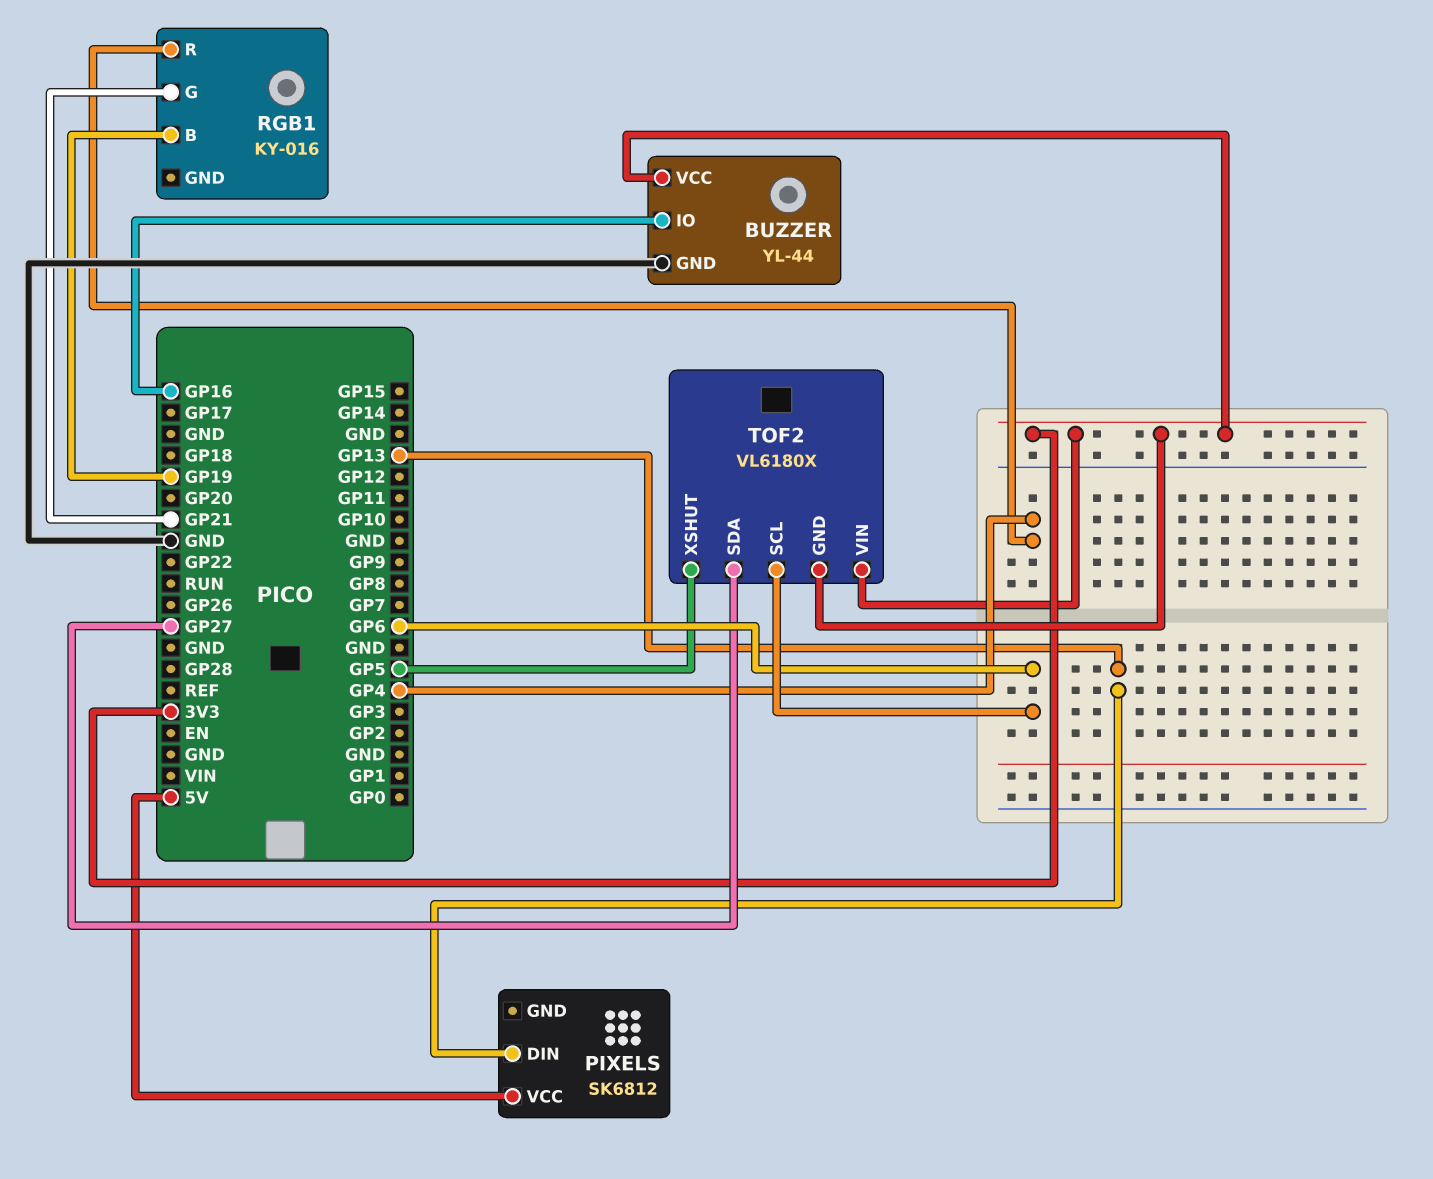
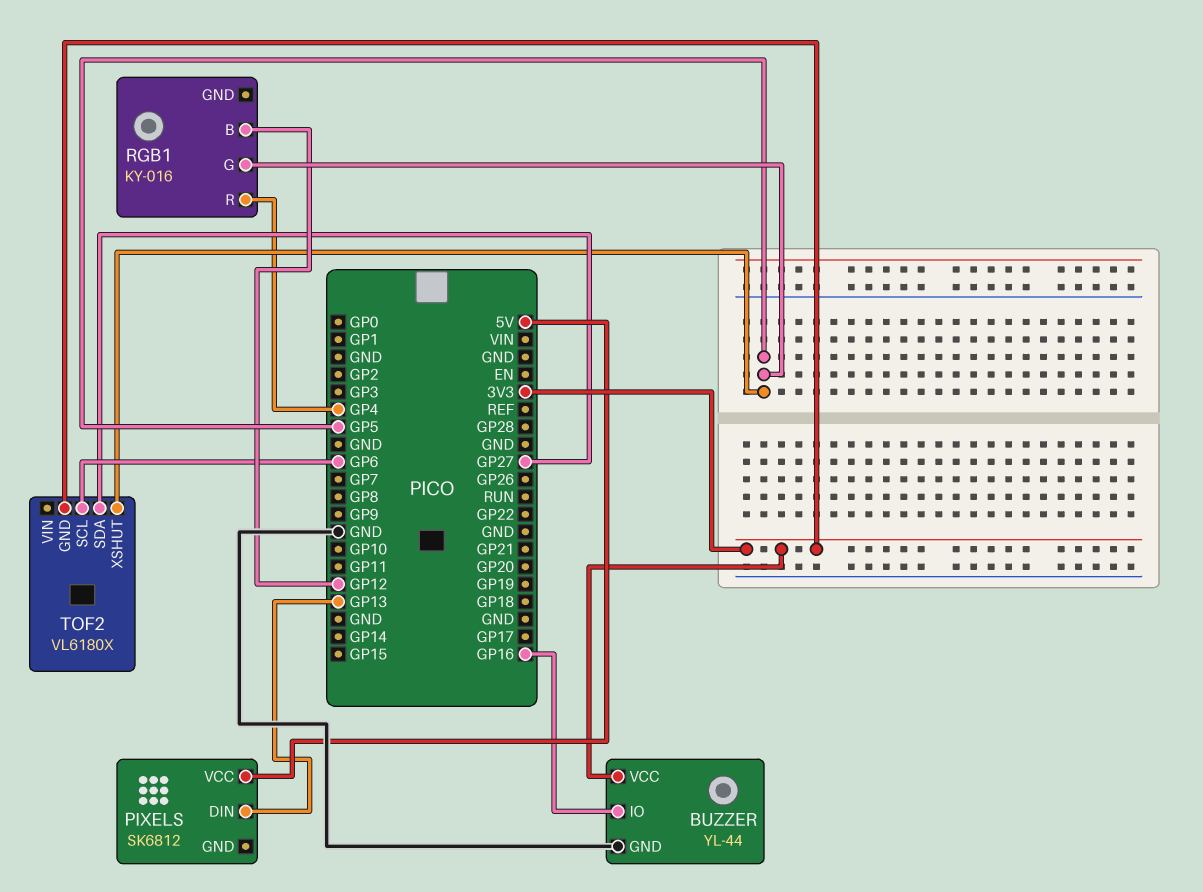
RGB1 pin B: GP19 -> GP12
RGB1 pin G: GP21 -> GP5
TOF2 pin VIN: 3V3 -> none

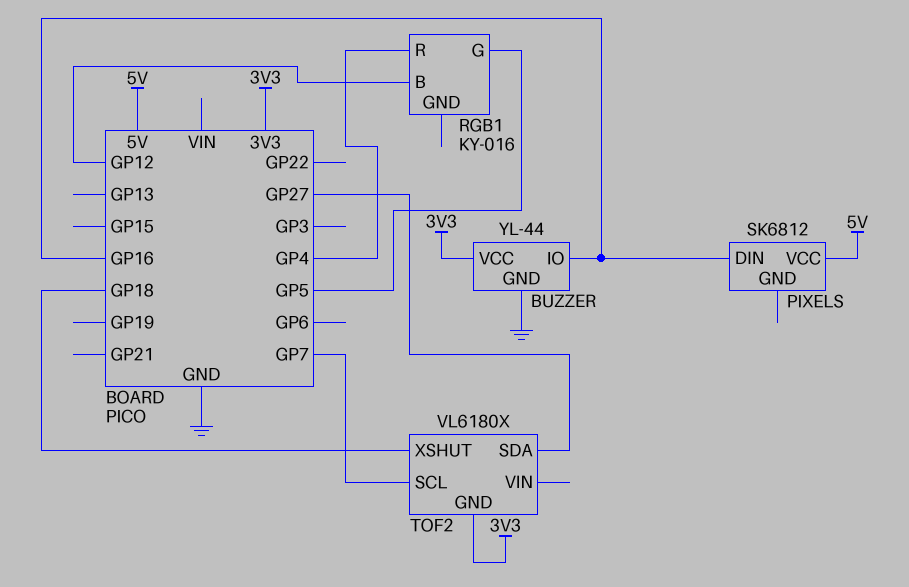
PIXELS pin DIN: GP13 -> GP16
TOF2 pin SCL: GP6 -> GP7
TOF2 pin XSHUT: GP5 -> GP18

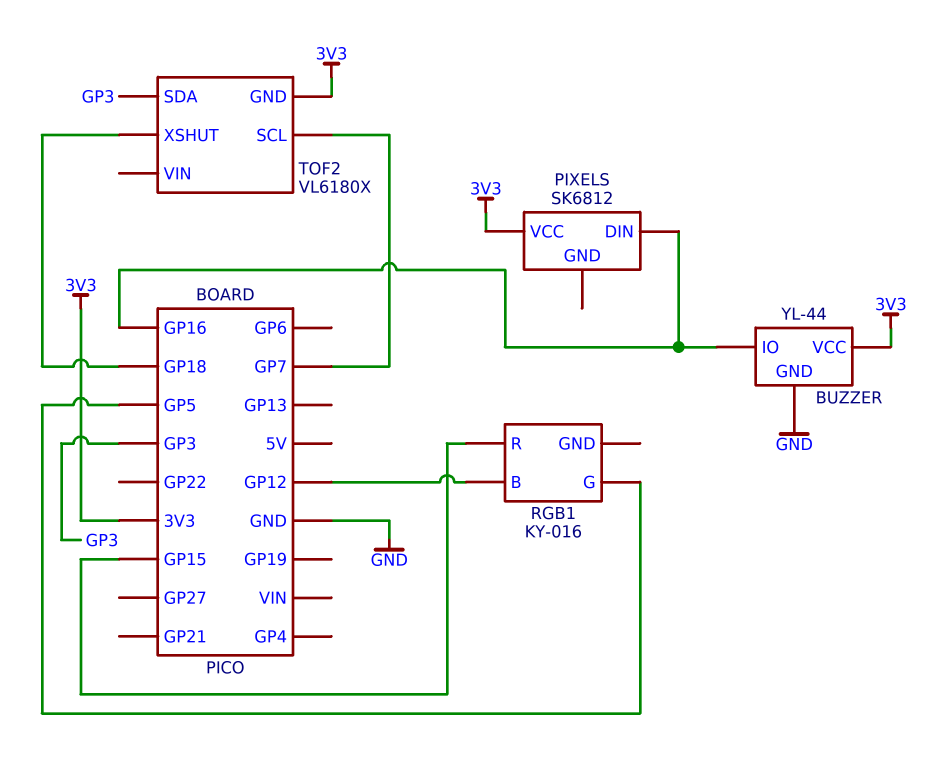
PIXELS pin VCC: 5V -> 3V3
RGB1 pin R: GP4 -> GP15
TOF2 pin SDA: GP27 -> GP3

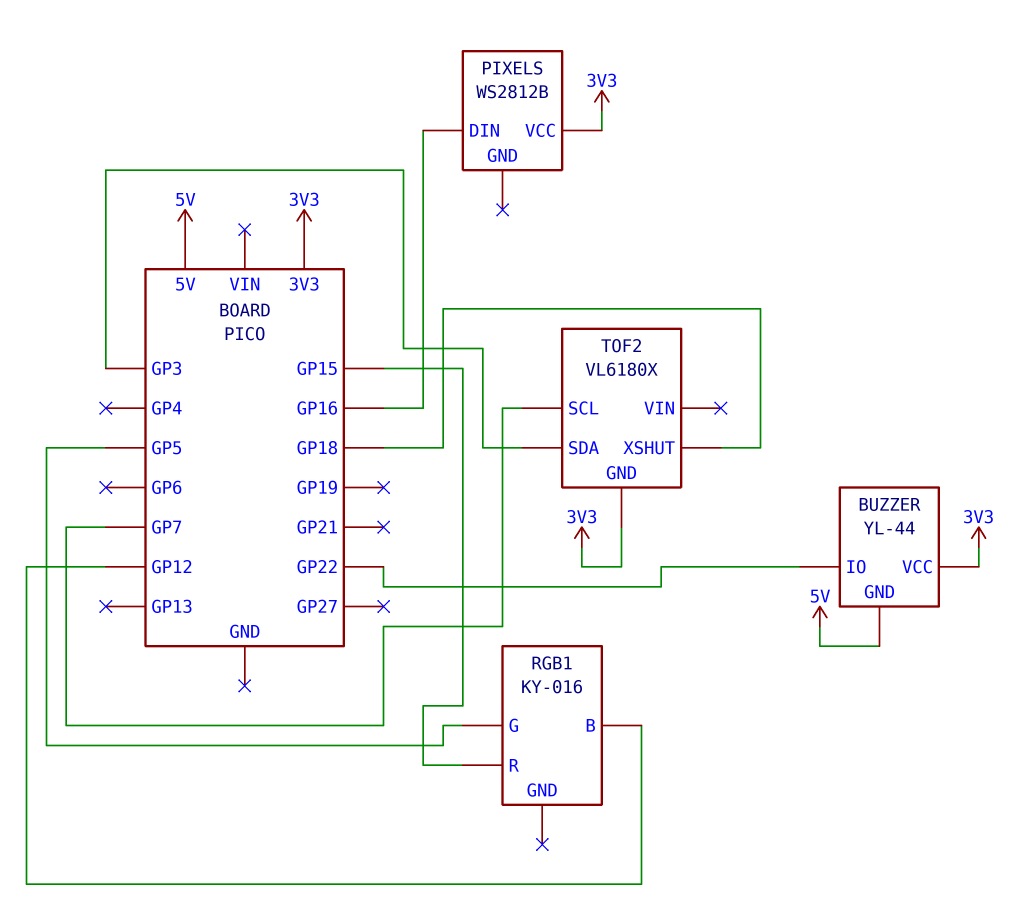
BUZZER pin GND: GND -> 5V
BUZZER pin IO: GP16 -> GP22
PIXELS: SK6812 -> WS2812B

